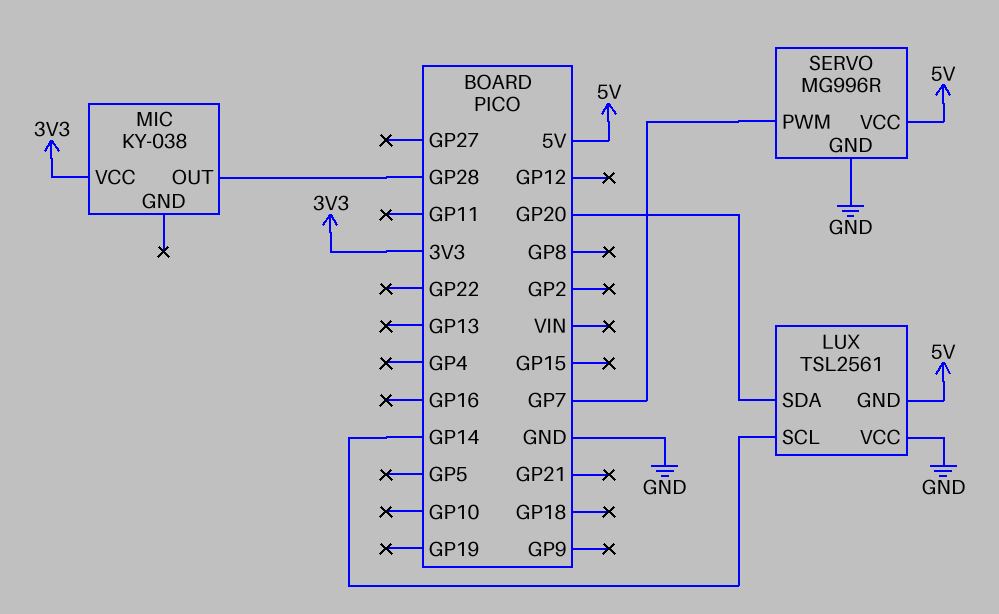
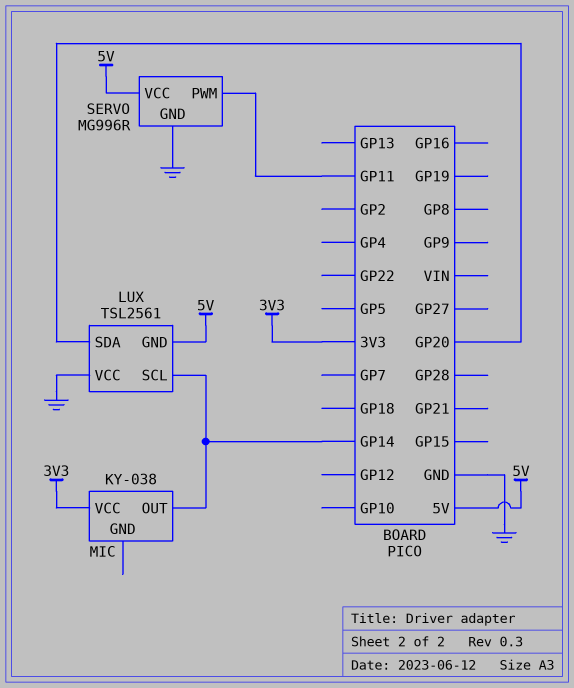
MIC pin OUT: GP28 -> GP14
SERVO pin PWM: GP7 -> GP11

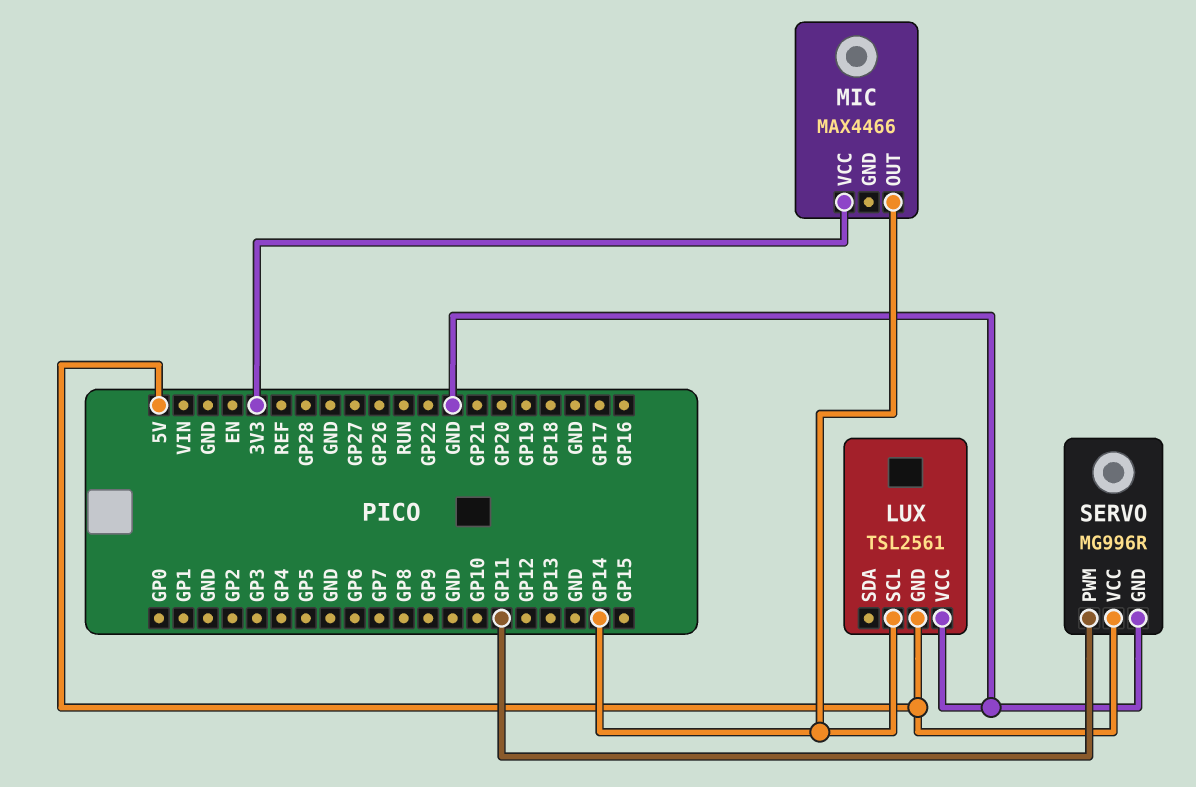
LUX pin SDA: GP20 -> none
MIC: KY-038 -> MAX4466

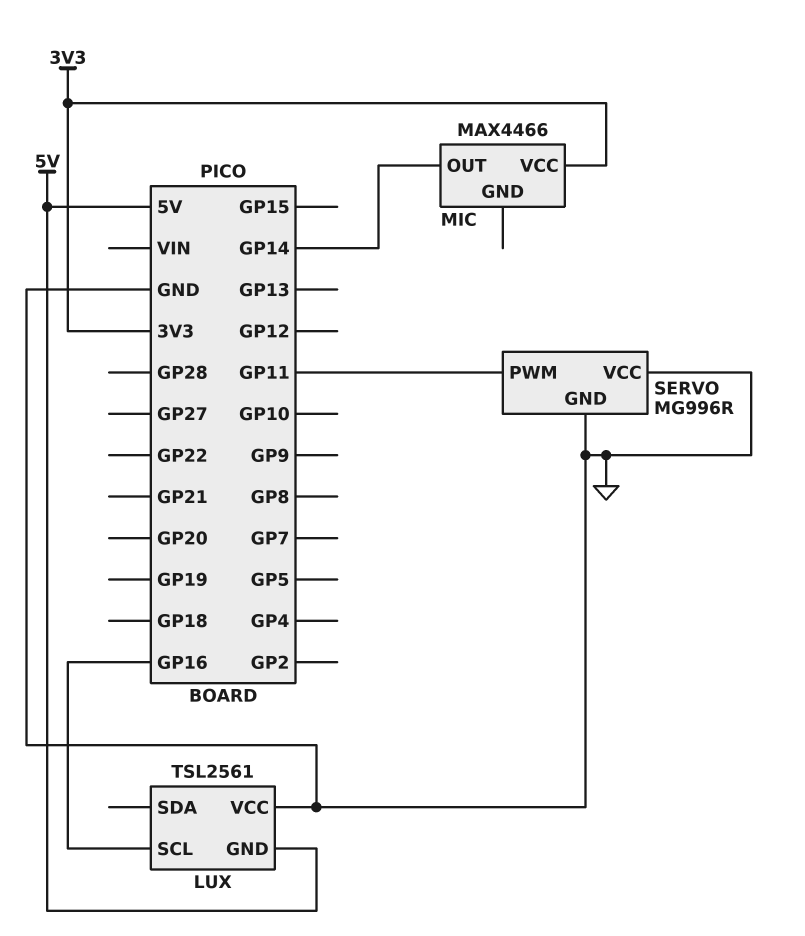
LUX pin SCL: GP14 -> GP16
SERVO pin VCC: 5V -> GND

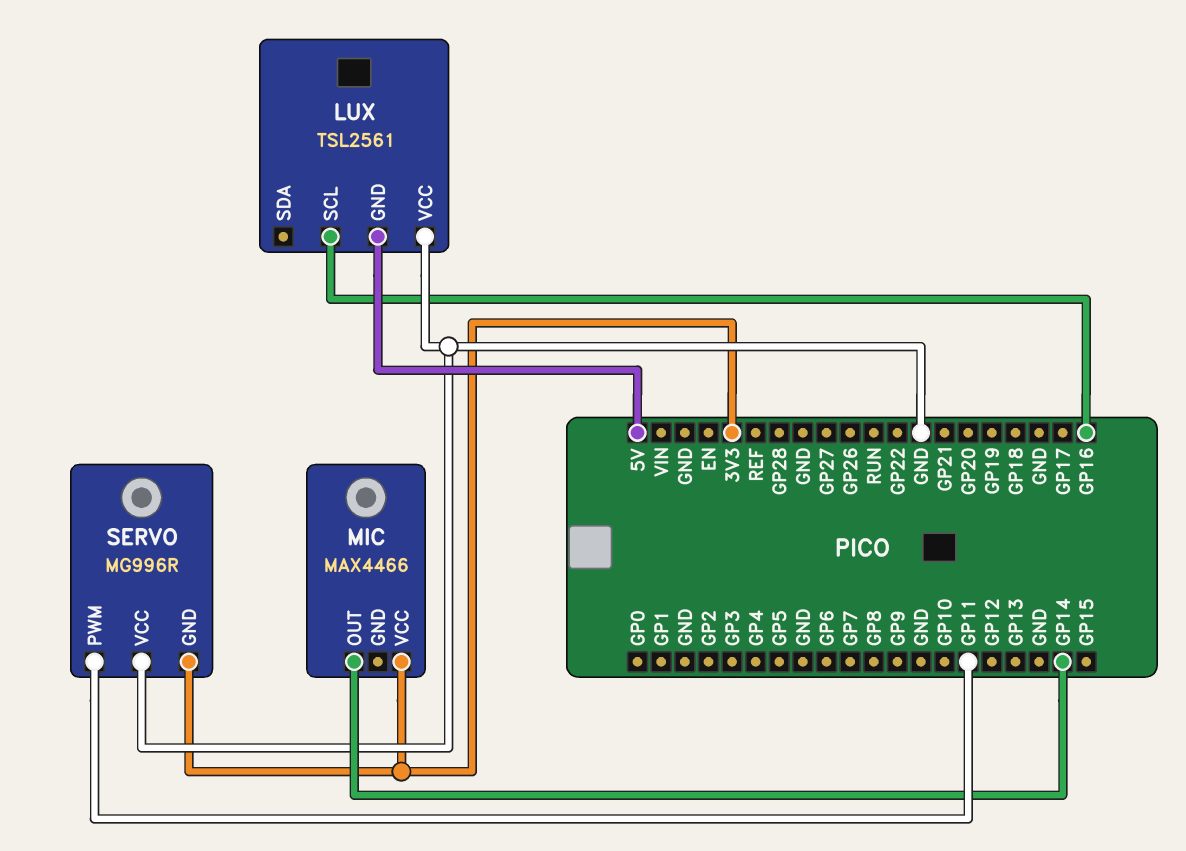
SERVO pin GND: GND -> 3V3

